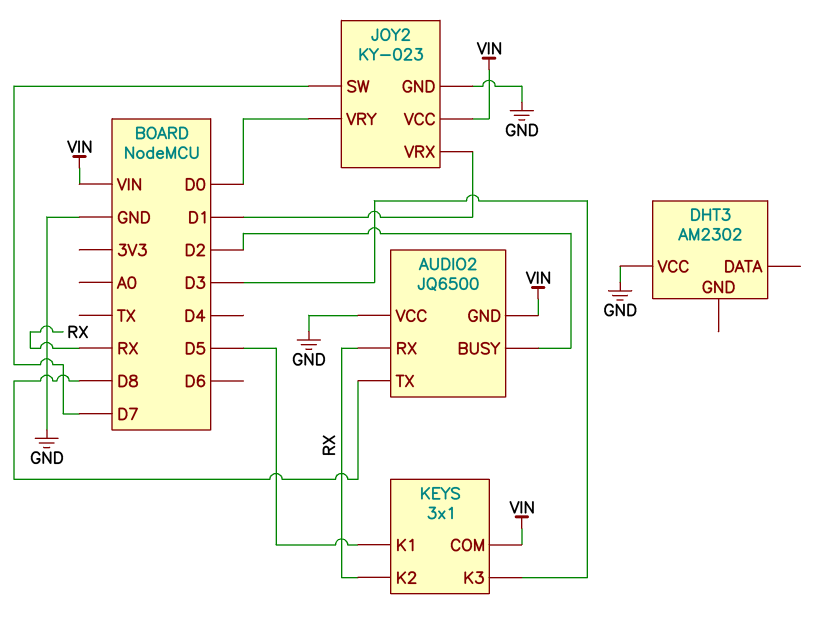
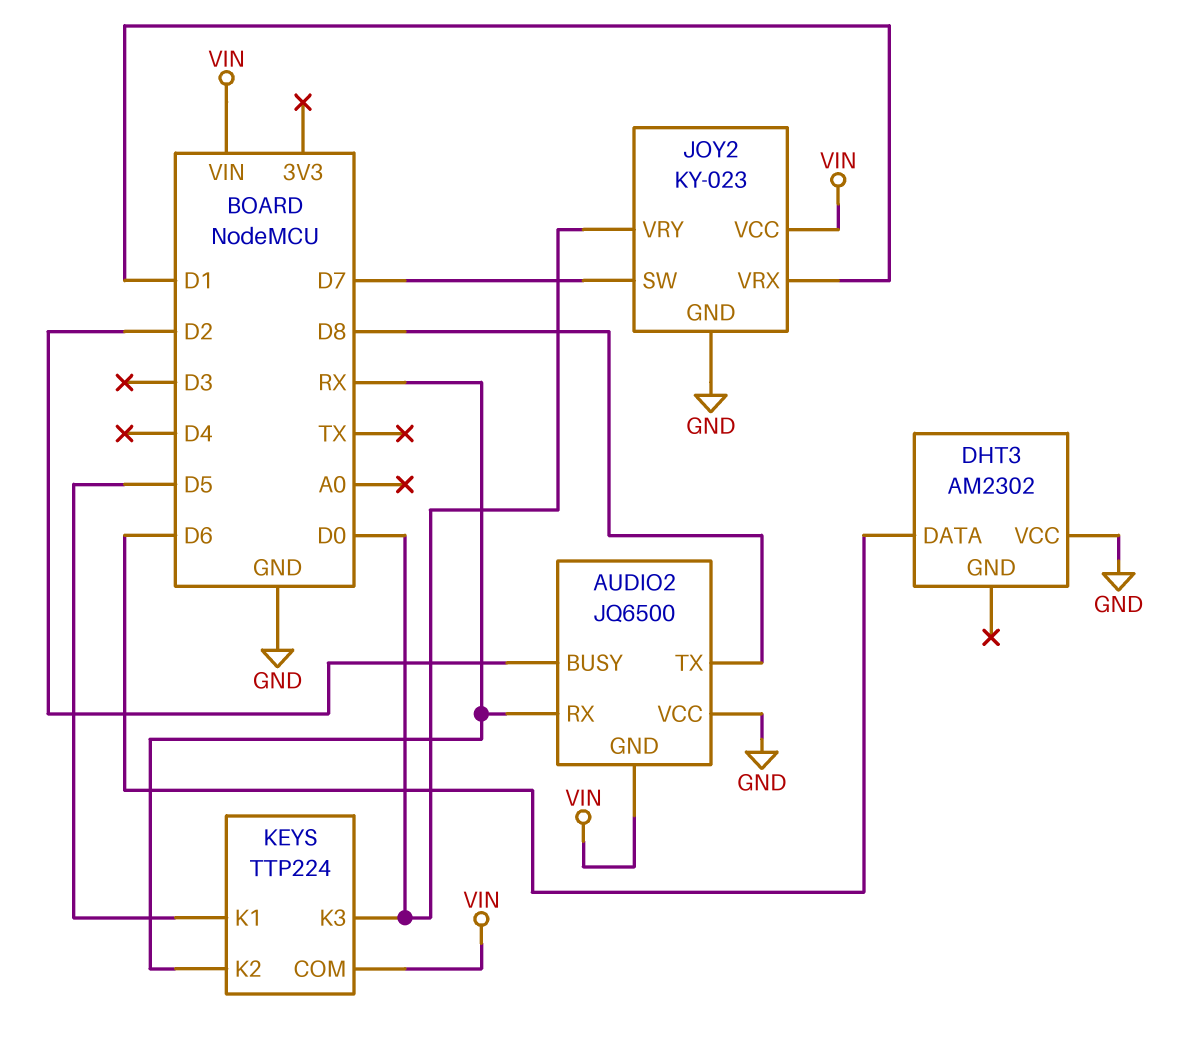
DHT3 pin DATA: none -> D6
KEYS: 3x1 -> TTP224
KEYS pin K3: D3 -> D0

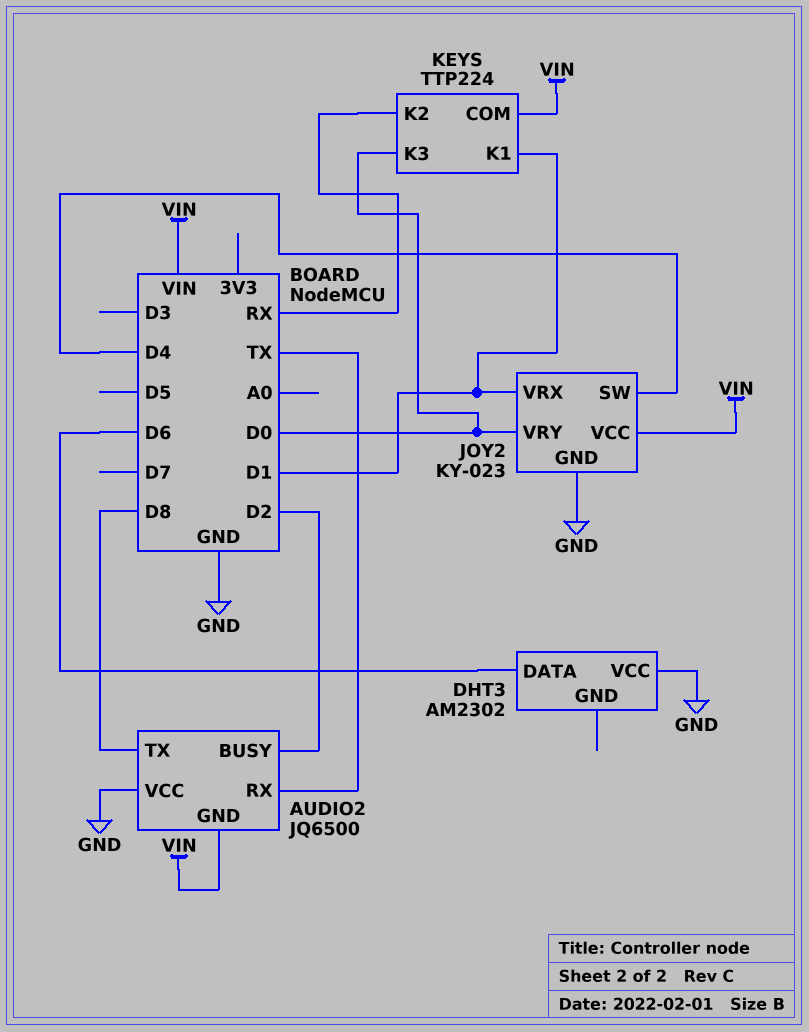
AUDIO2 pin RX: RX -> TX
JOY2 pin SW: D7 -> D4
KEYS pin K1: D5 -> D1

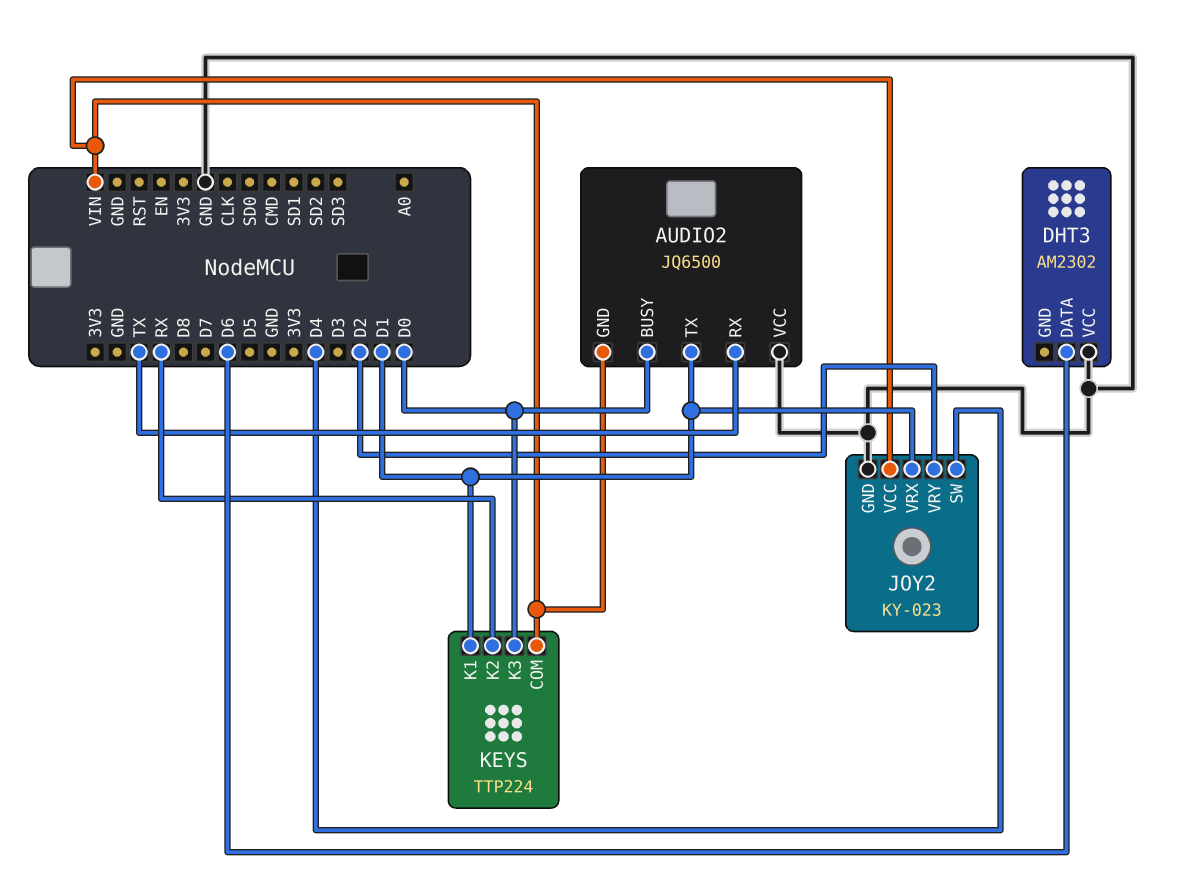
AUDIO2 pin BUSY: D2 -> D0
AUDIO2 pin TX: D8 -> D1
JOY2 pin VRY: D0 -> D2

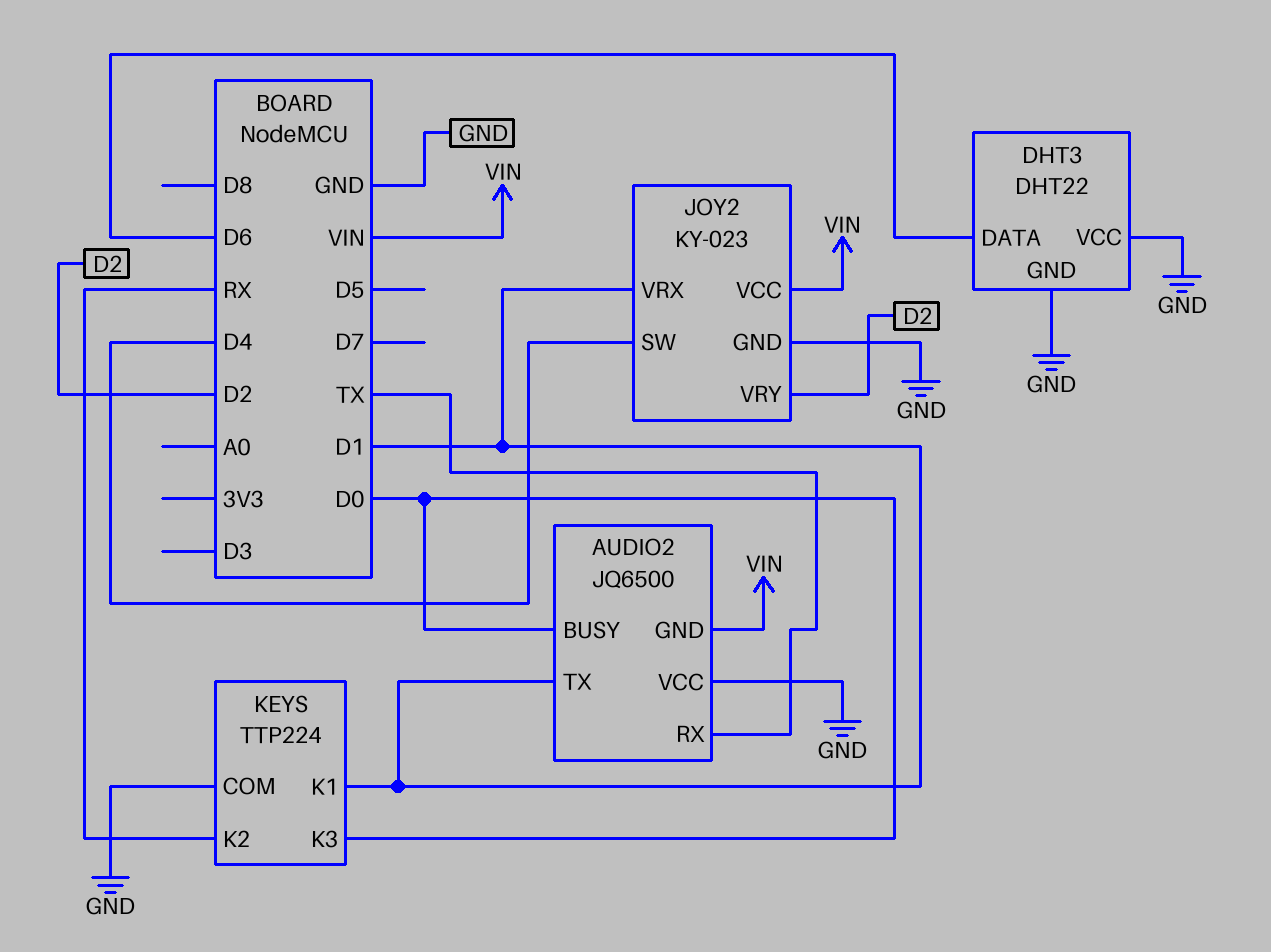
DHT3: AM2302 -> DHT22
DHT3 pin GND: none -> GND
KEYS pin COM: VIN -> GND

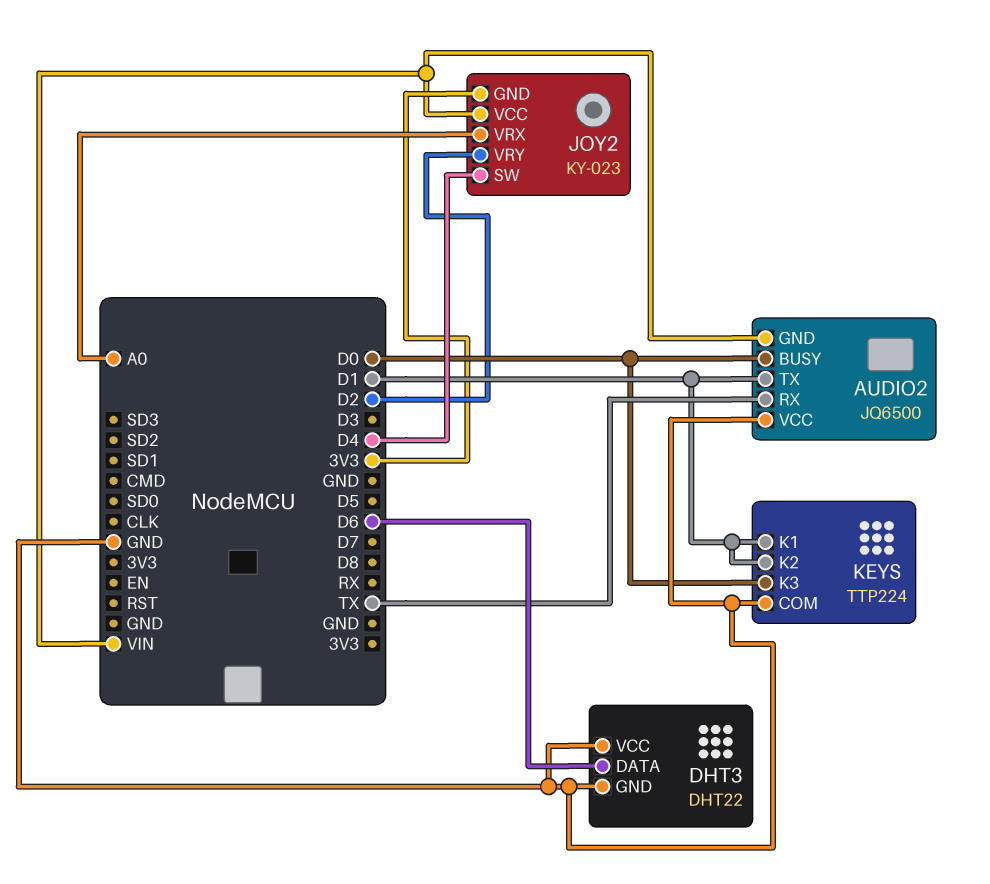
JOY2 pin GND: GND -> 3V3
JOY2 pin VRX: D1 -> A0
KEYS pin K2: RX -> D1

